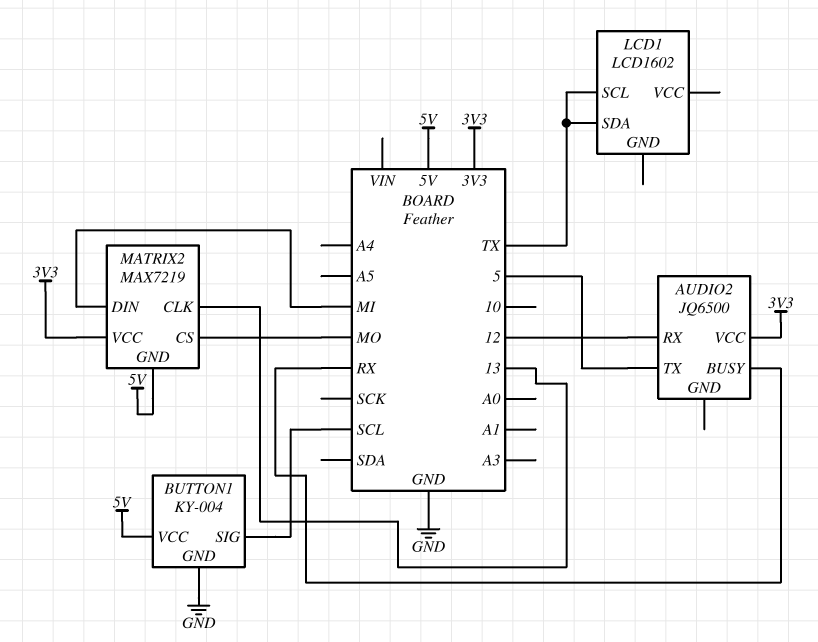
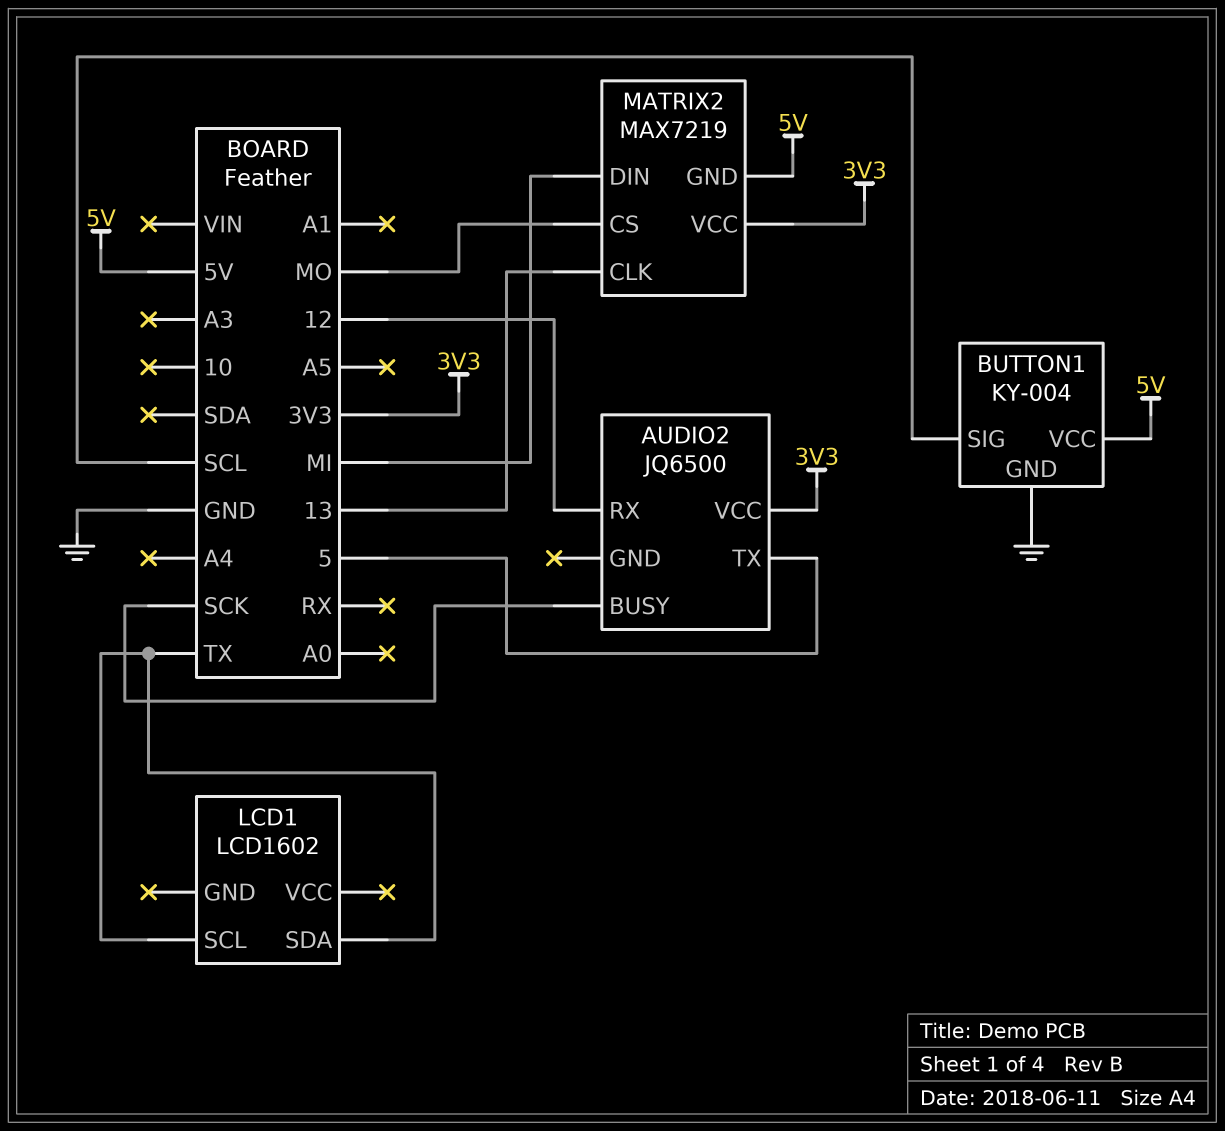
AUDIO2 pin BUSY: RX -> SCK

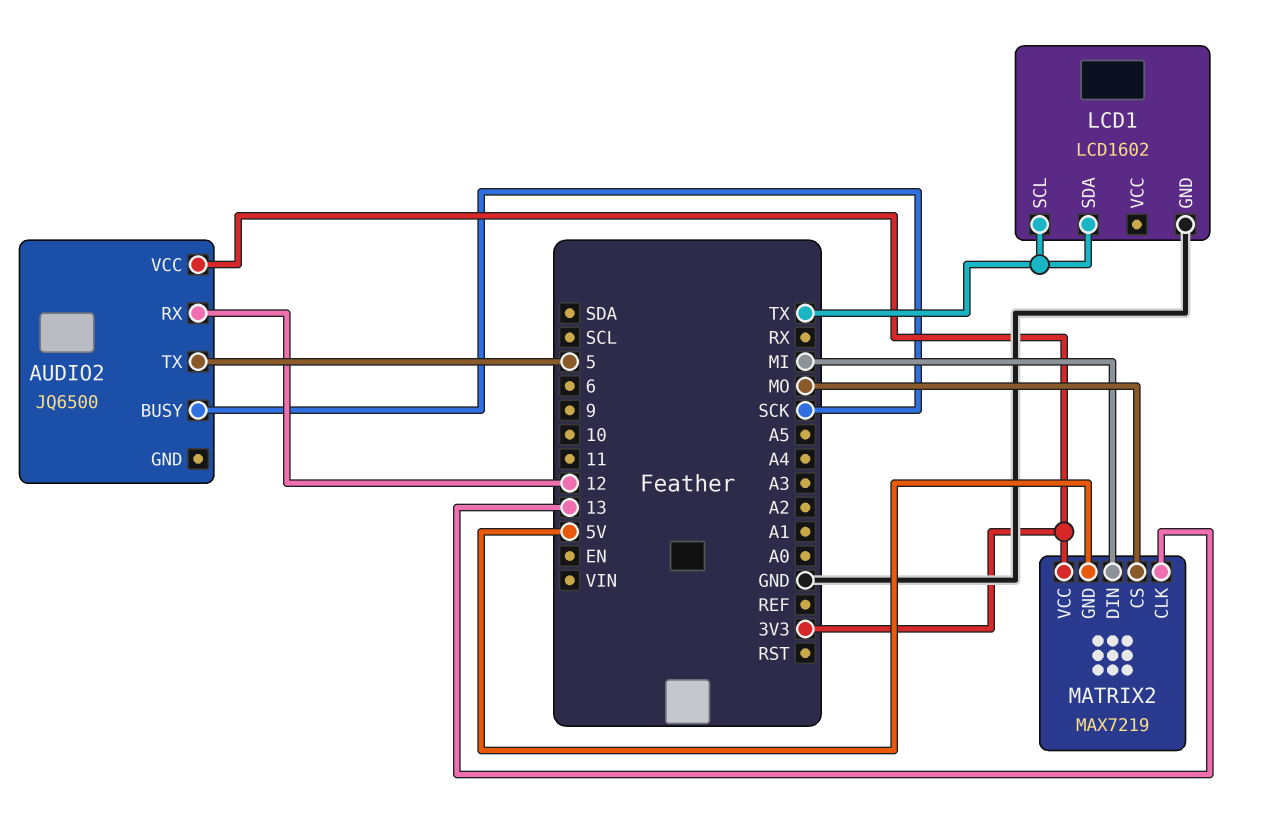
BUTTON1: KY-004 -> none
BUTTON1 pin GND: GND -> none
BUTTON1 pin SIG: SCL -> none
BUTTON1 pin VCC: 5V -> none
LCD1 pin GND: none -> GND

